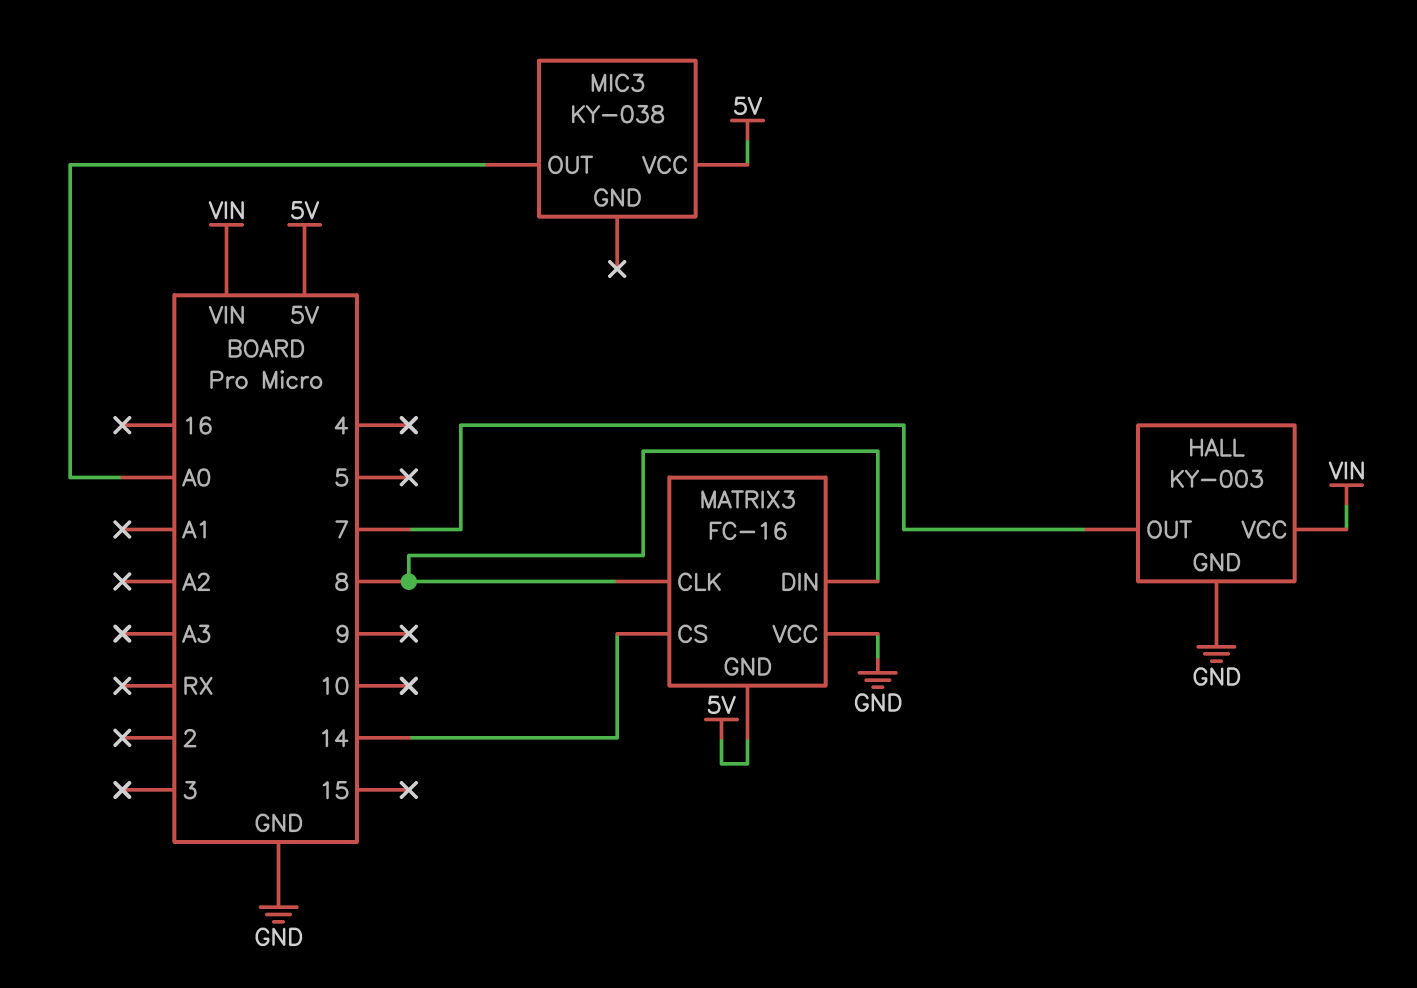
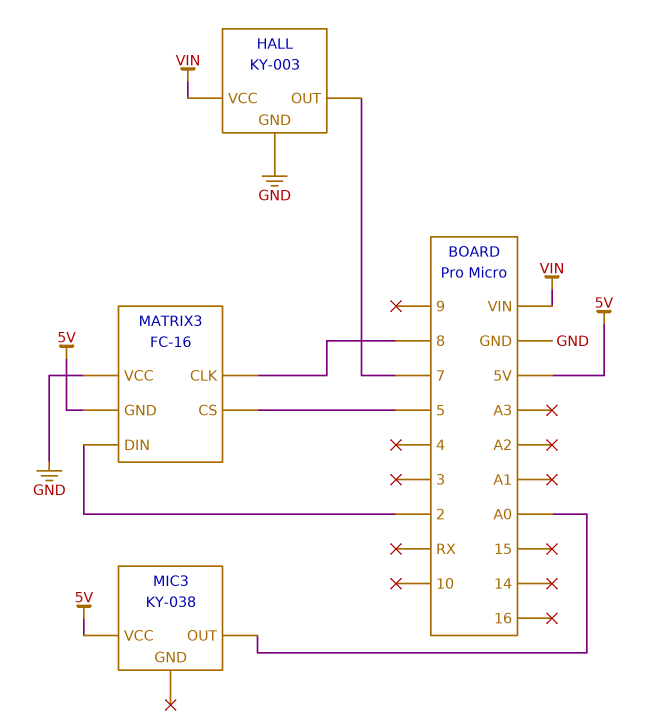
MATRIX3 pin CS: 14 -> 5
MATRIX3 pin DIN: 8 -> 2

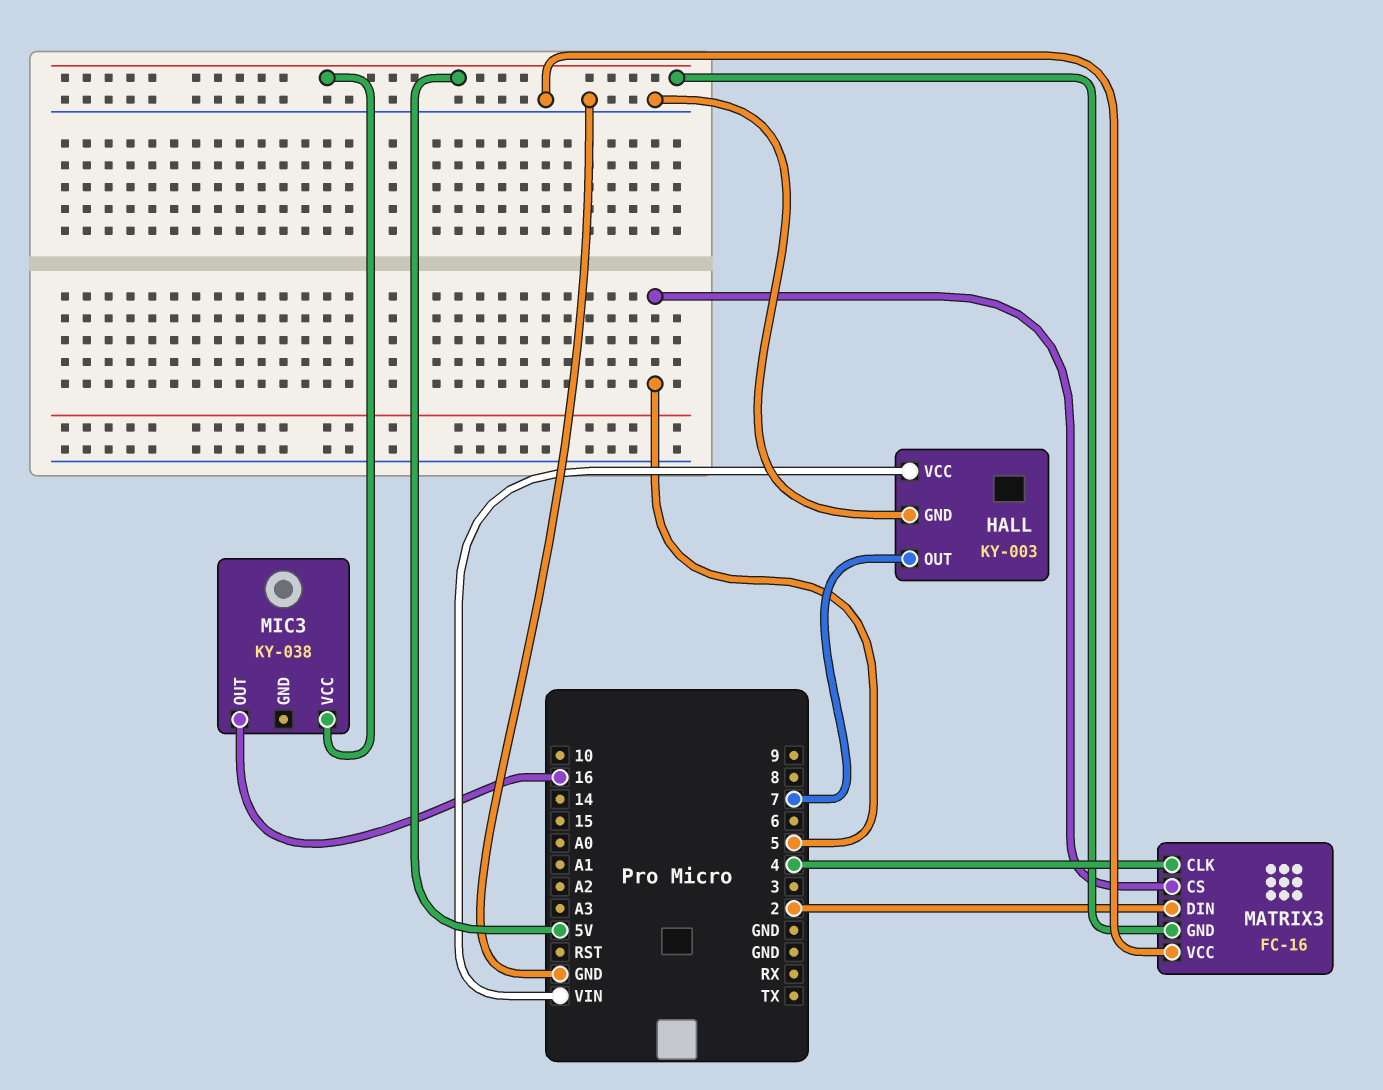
MATRIX3 pin CLK: 8 -> 4
MIC3 pin OUT: A0 -> 16

